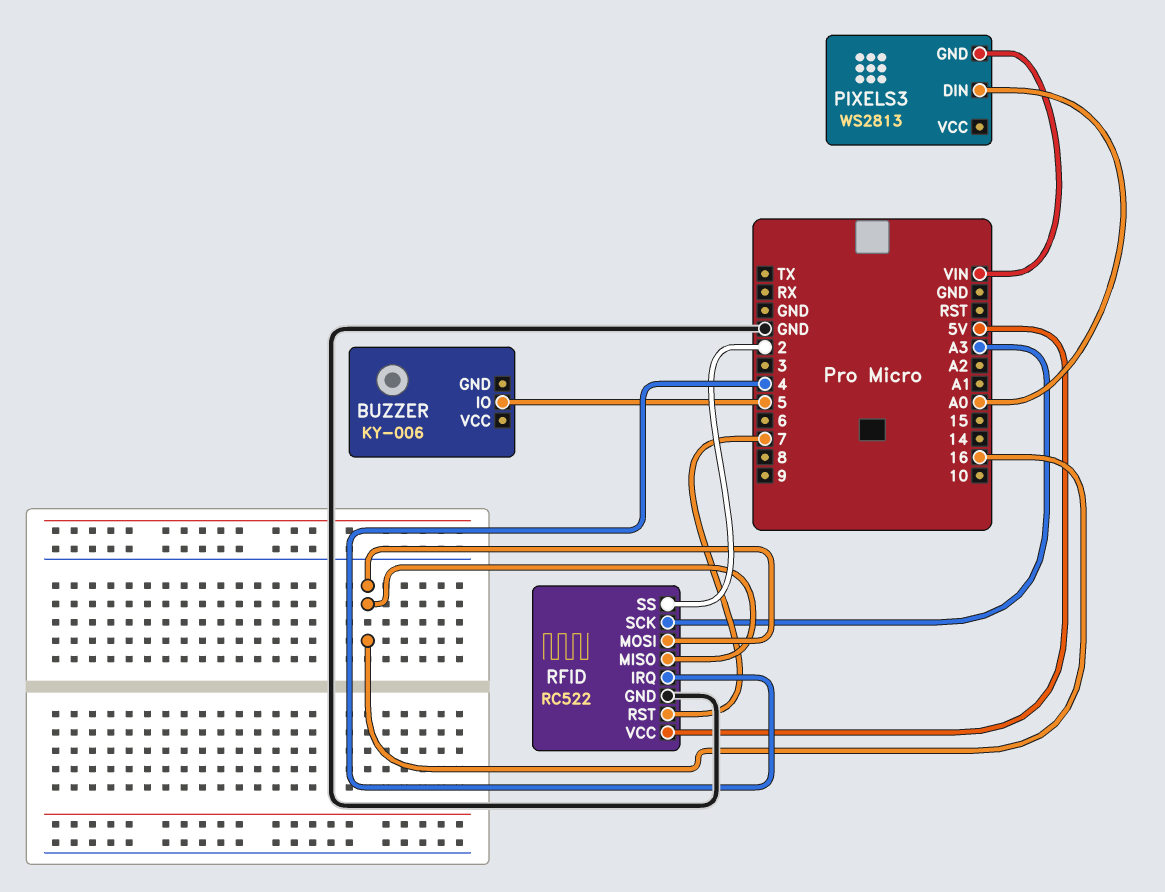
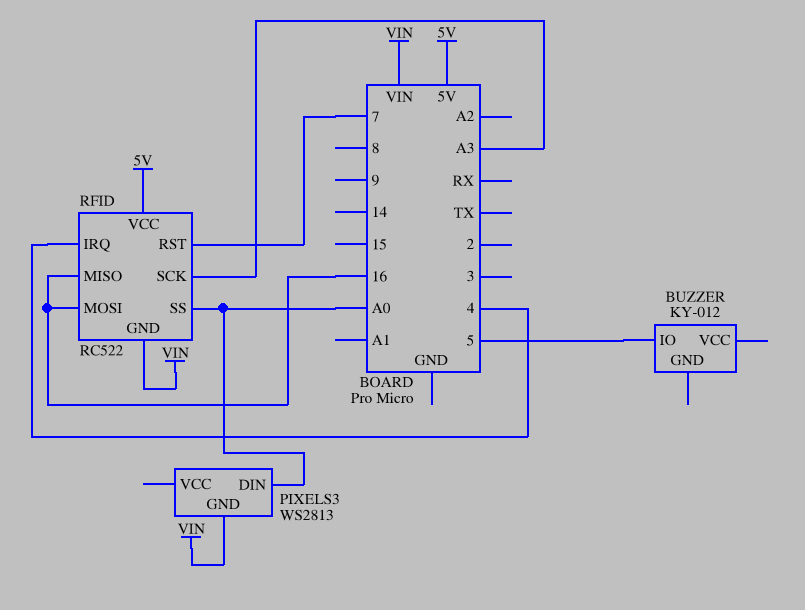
BUZZER: KY-006 -> KY-012
RFID pin GND: GND -> VIN
RFID pin SS: 2 -> A0

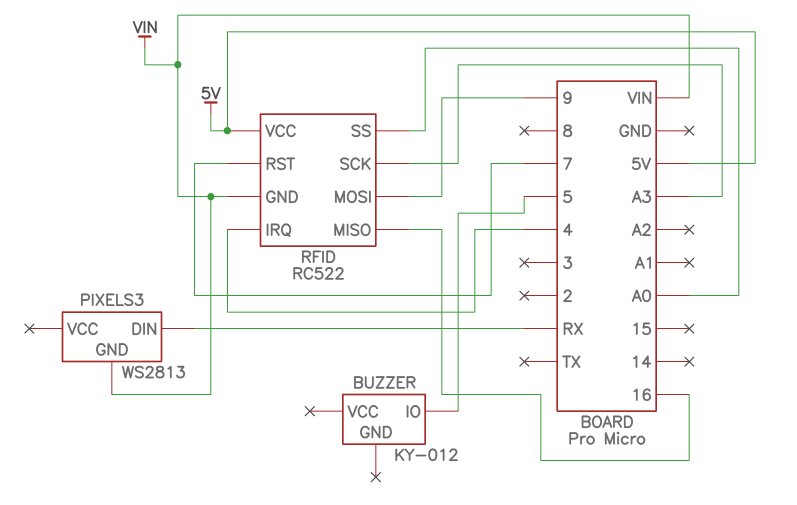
PIXELS3 pin DIN: A0 -> RX
RFID pin MOSI: 16 -> 9

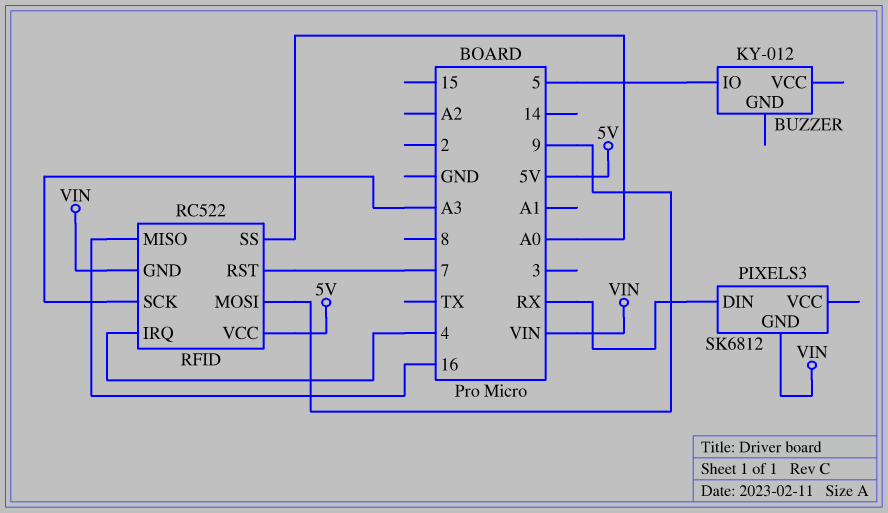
PIXELS3: WS2813 -> SK6812

